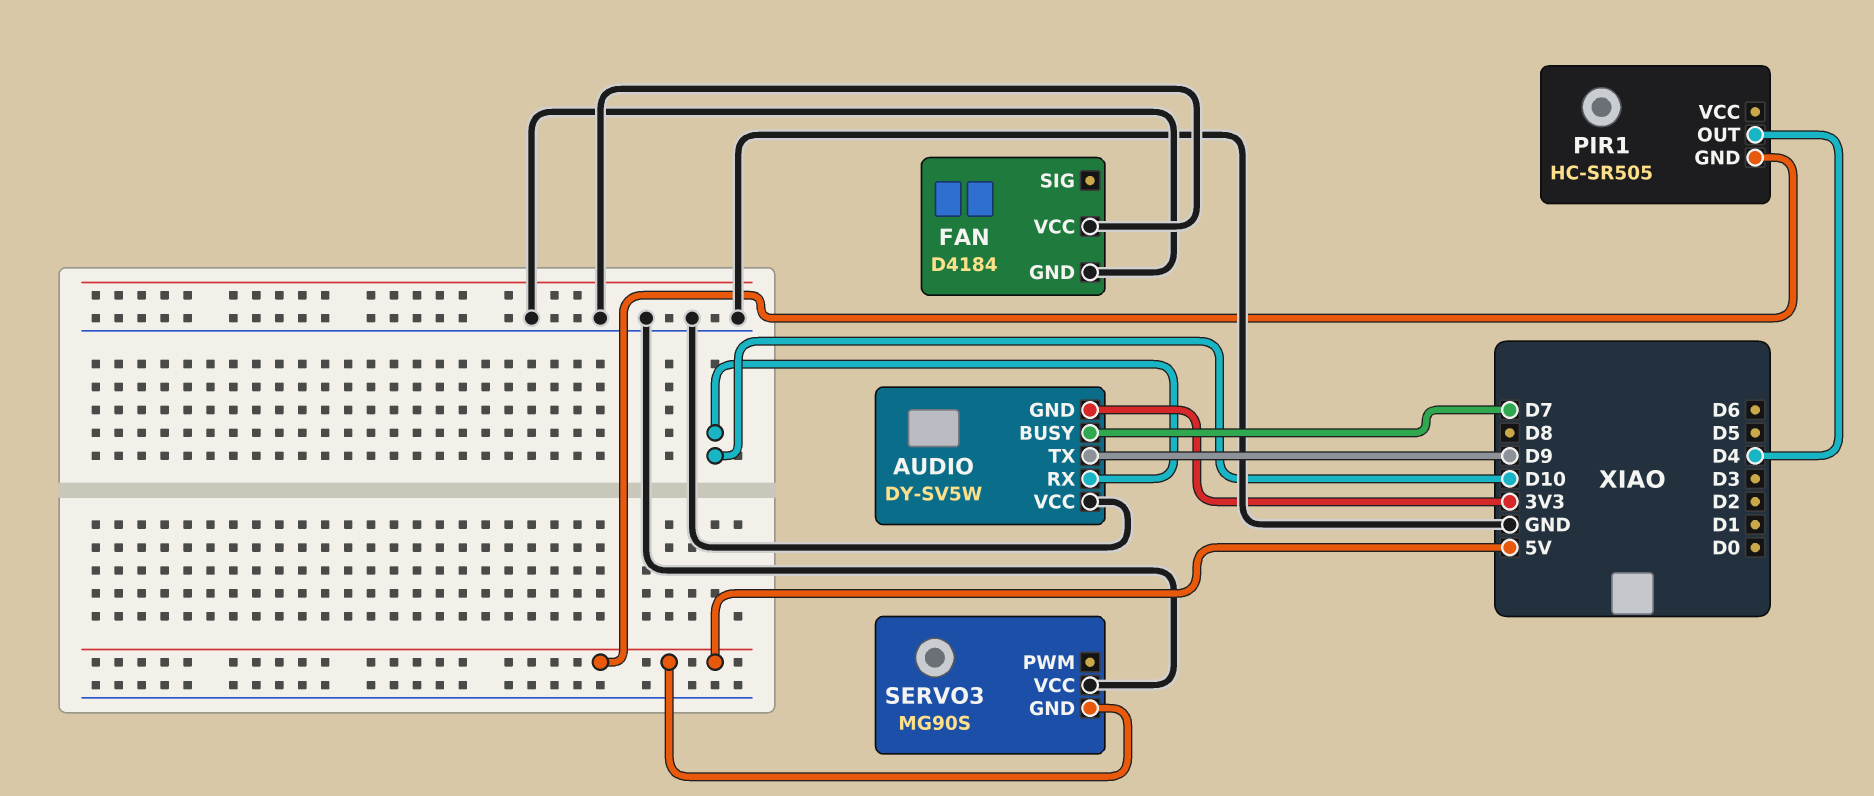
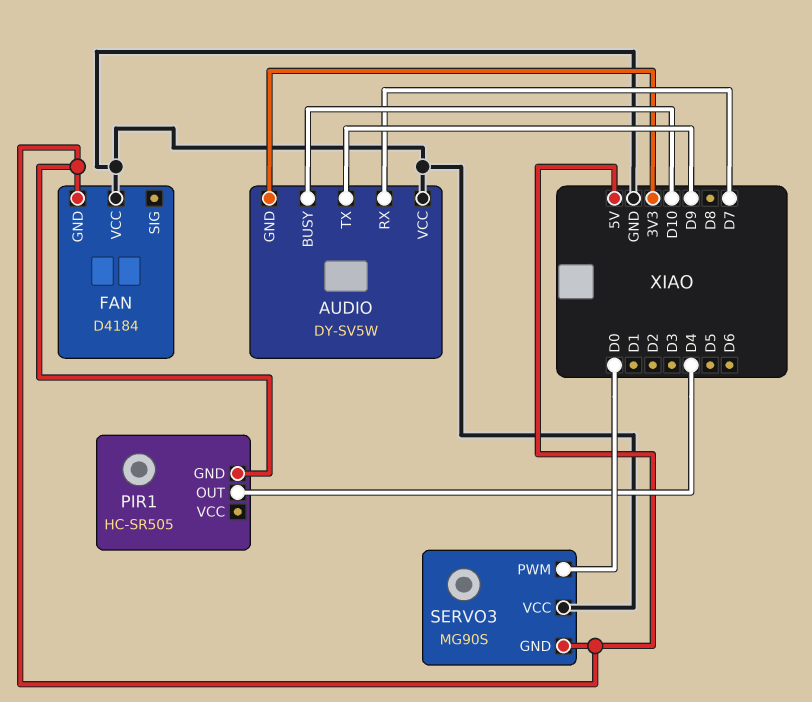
AUDIO pin BUSY: D7 -> D10
AUDIO pin RX: D10 -> D7
FAN pin GND: GND -> 5V
SERVO3 pin PWM: none -> D0

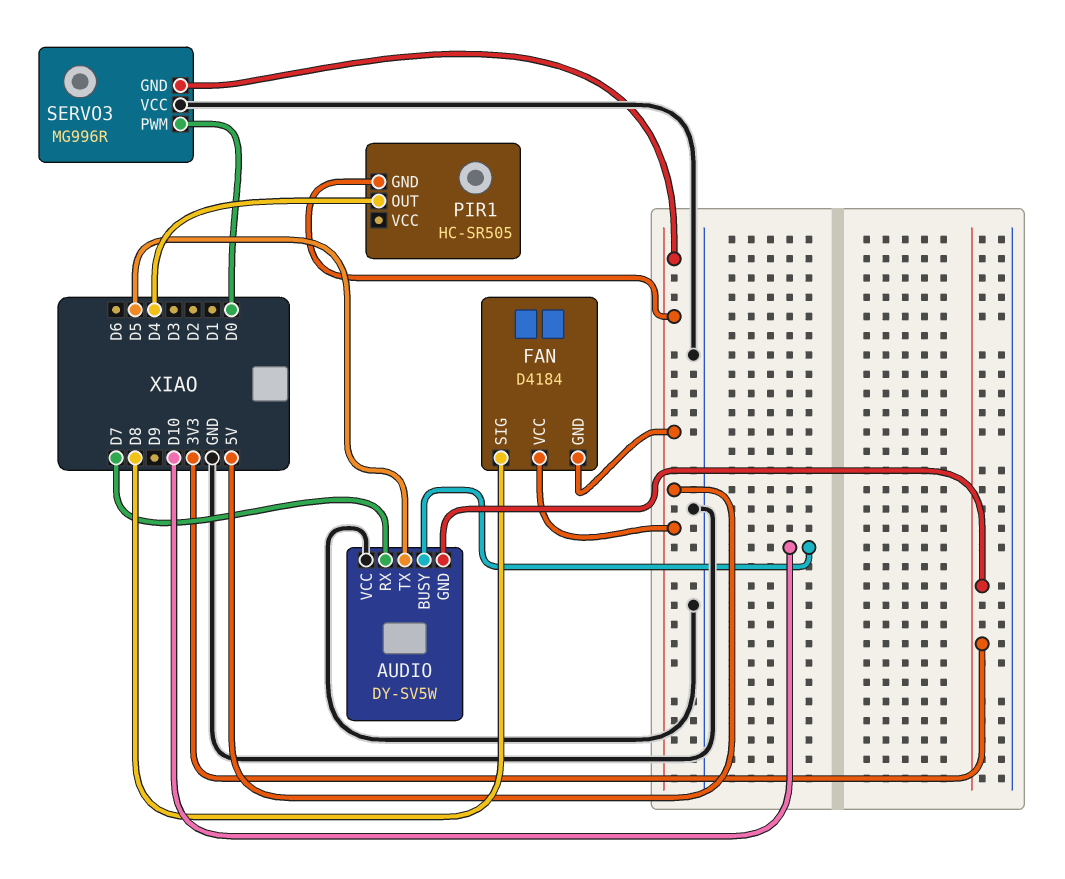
AUDIO pin TX: D9 -> D5
FAN pin SIG: none -> D8
FAN pin VCC: GND -> 5V
SERVO3: MG90S -> MG996R

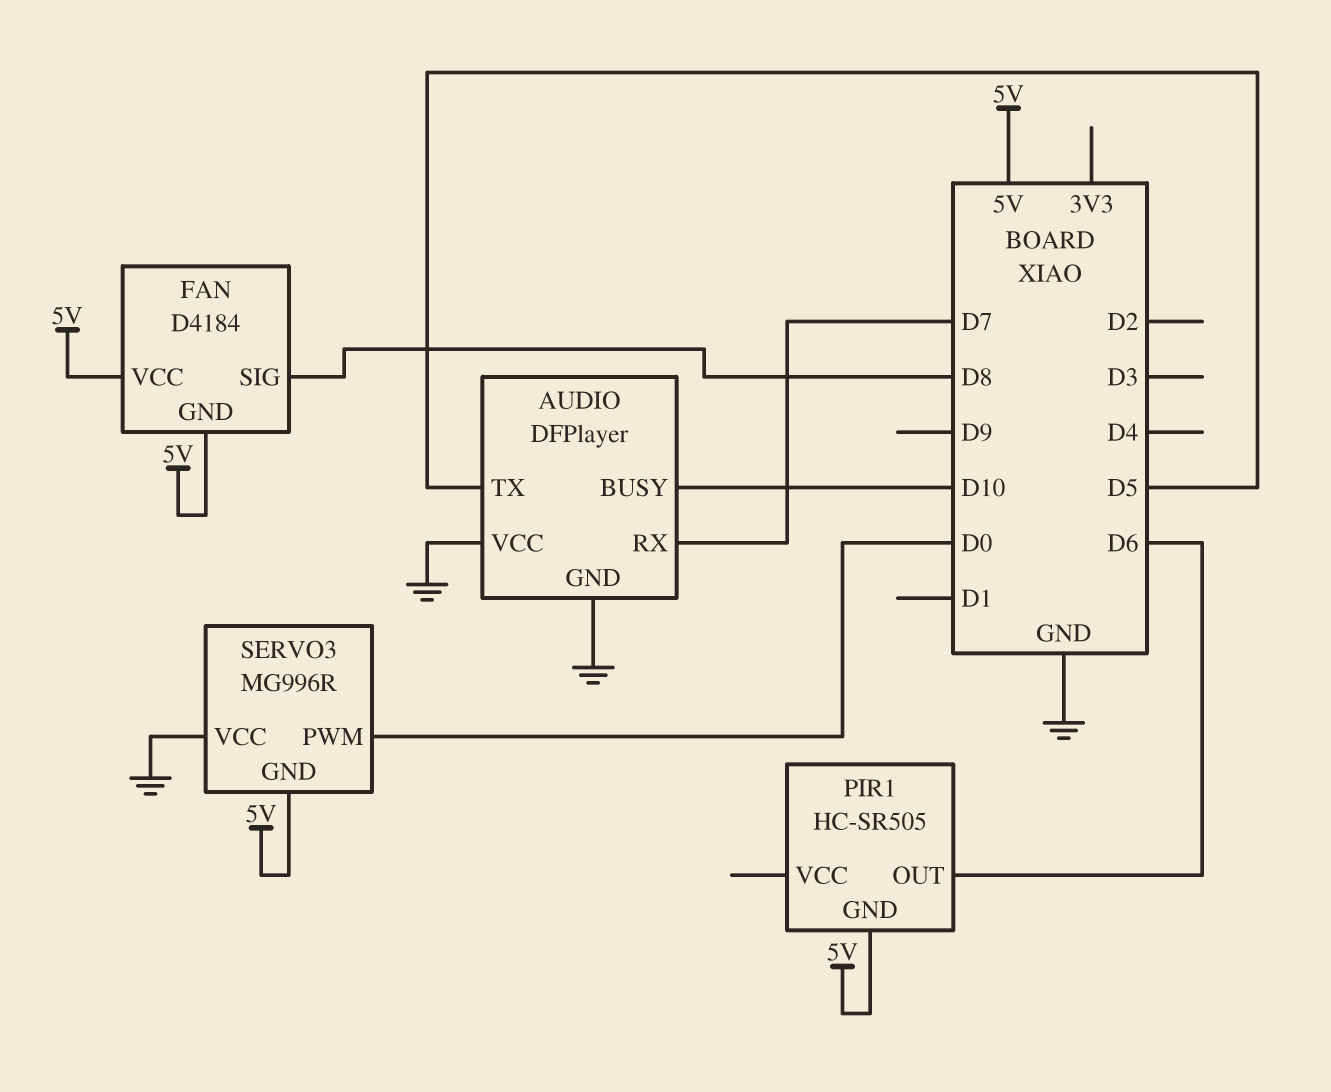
AUDIO: DY-SV5W -> DFPlayer
AUDIO pin GND: 3V3 -> GND
PIR1 pin OUT: D4 -> D6

